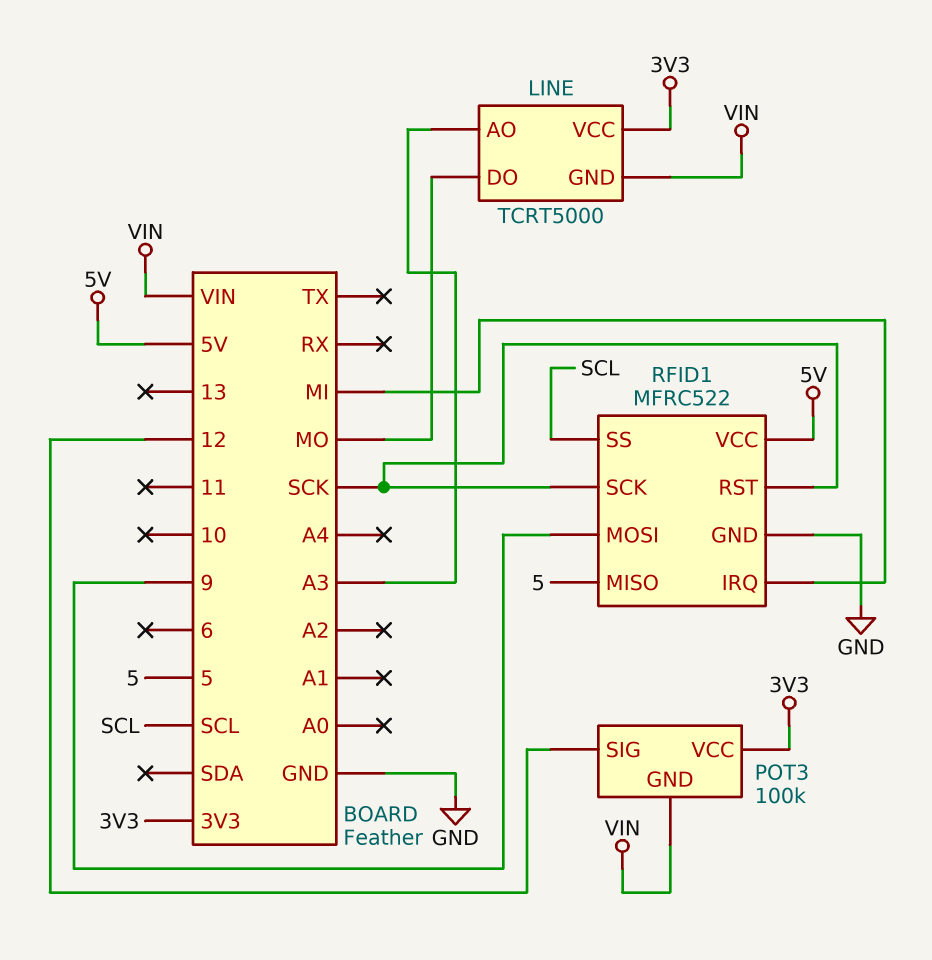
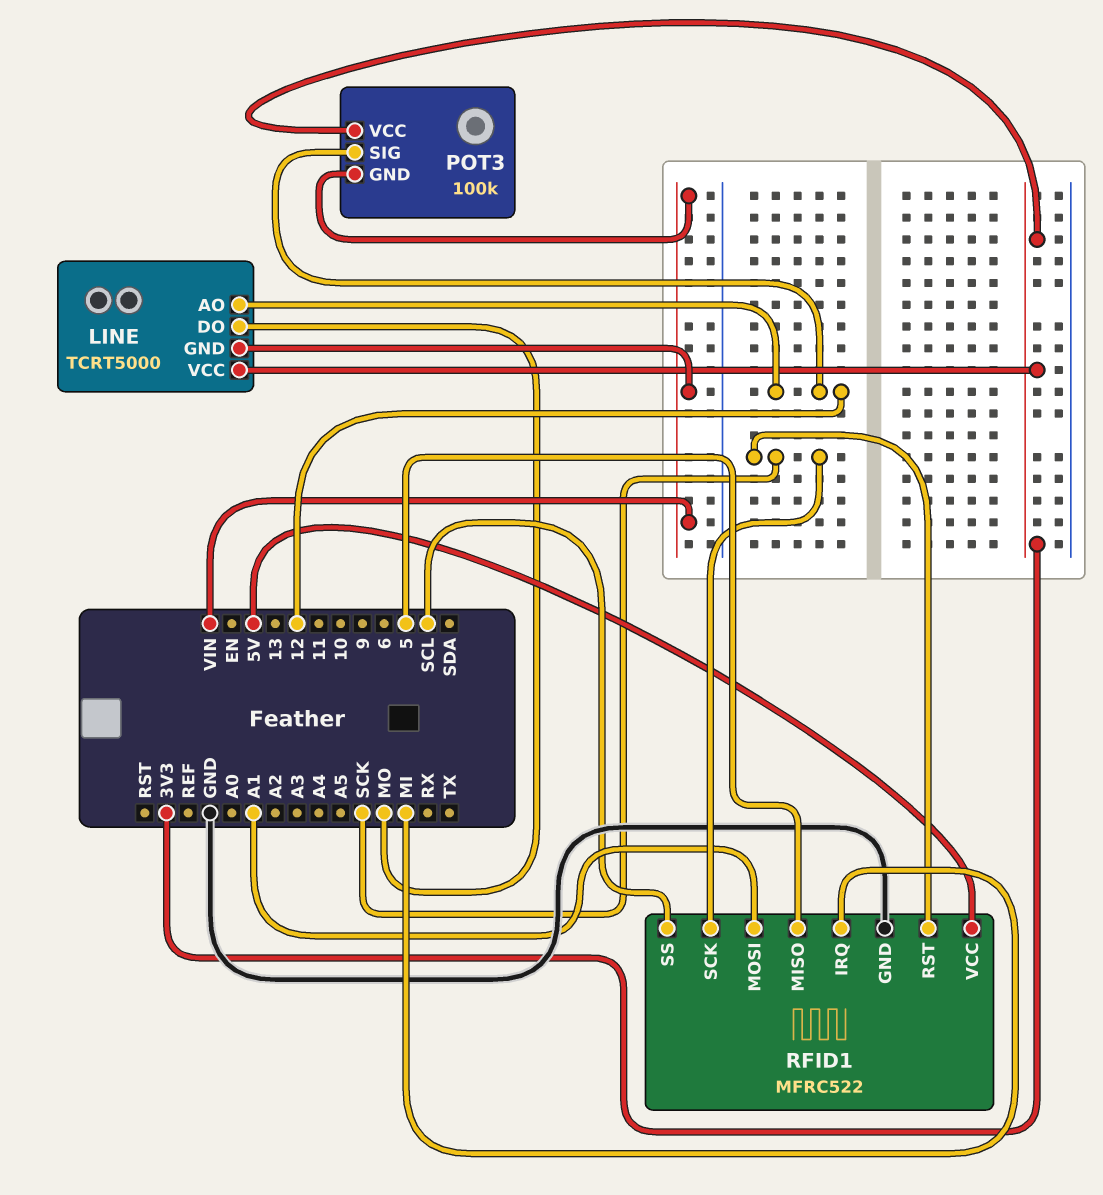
LINE pin AO: A3 -> 12
RFID1 pin MOSI: 9 -> A1

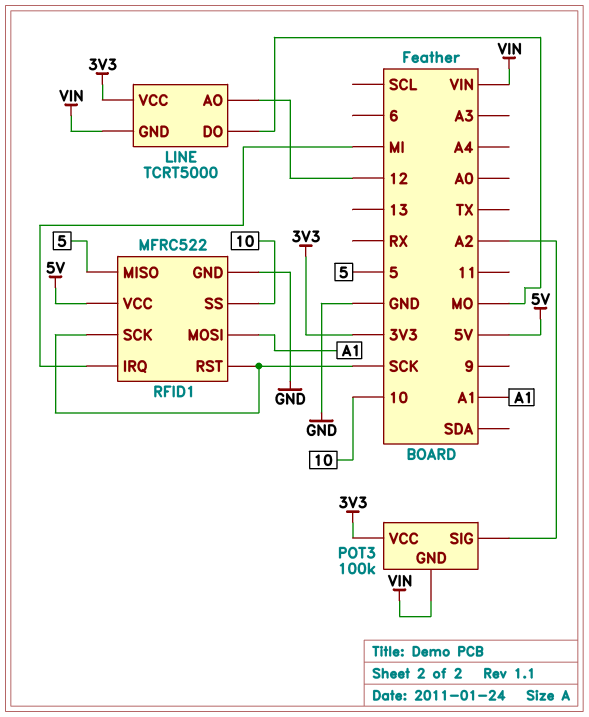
POT3 pin SIG: 12 -> A2
RFID1 pin SS: SCL -> 10

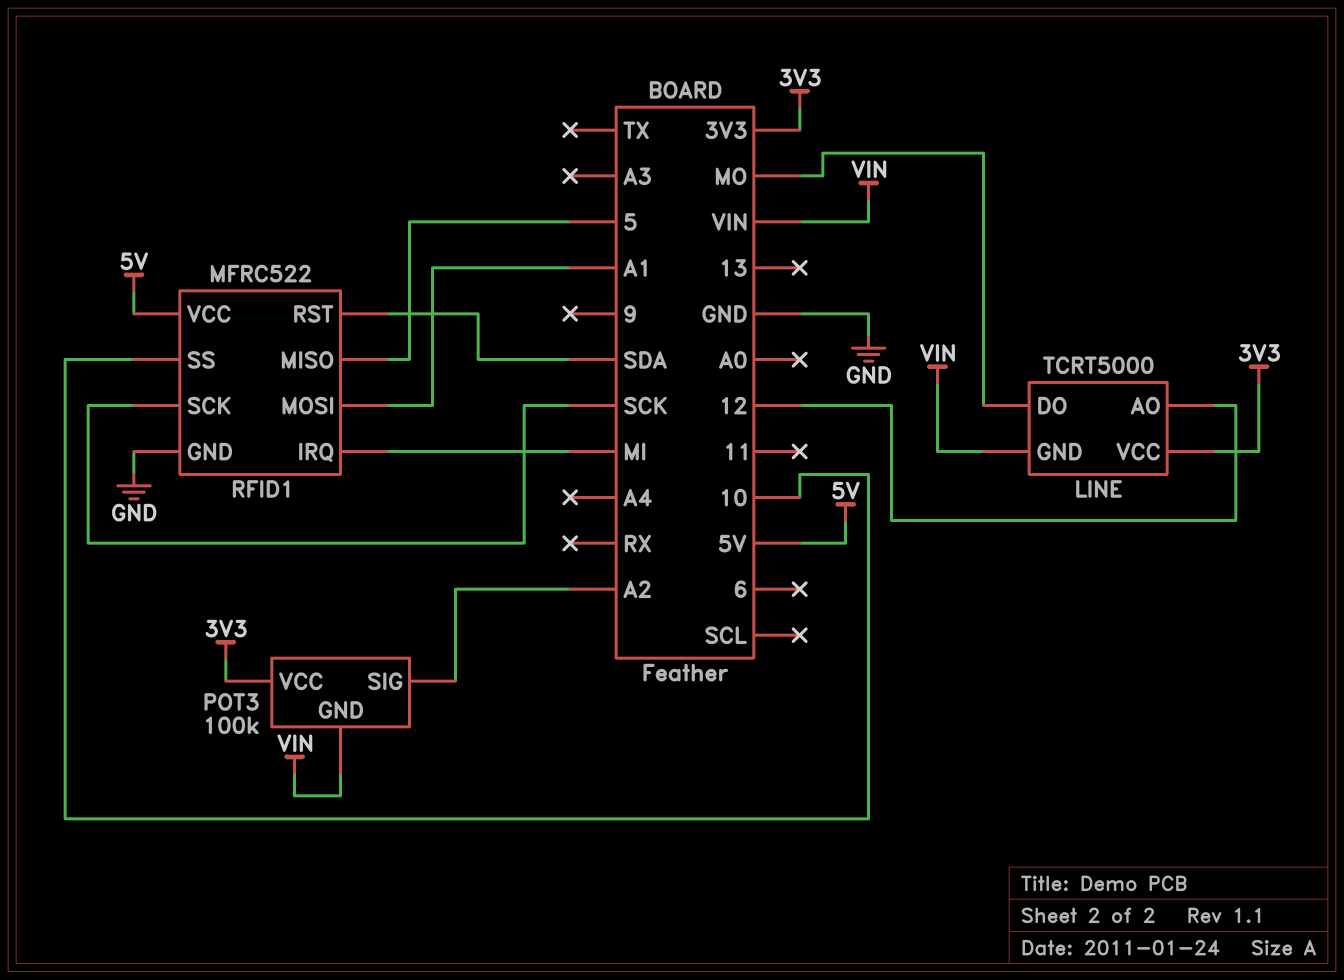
RFID1 pin RST: SCK -> SDA

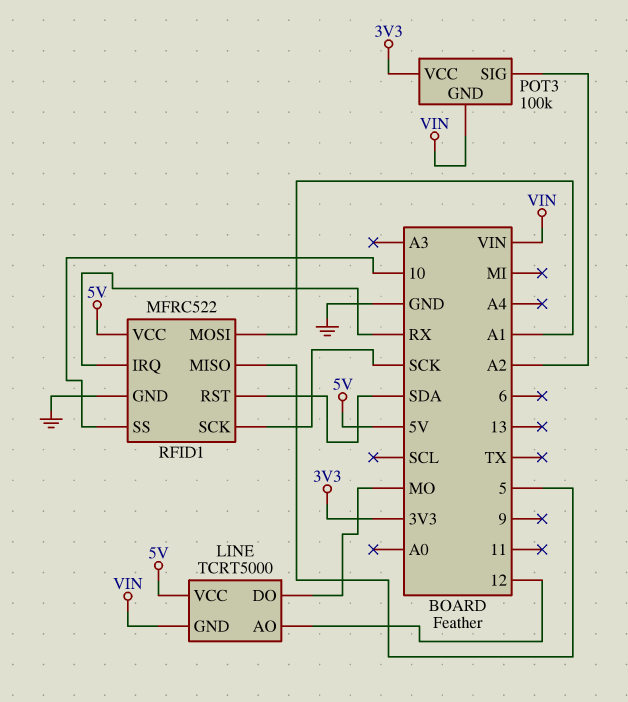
LINE pin VCC: 3V3 -> 5V
RFID1 pin IRQ: MI -> RX

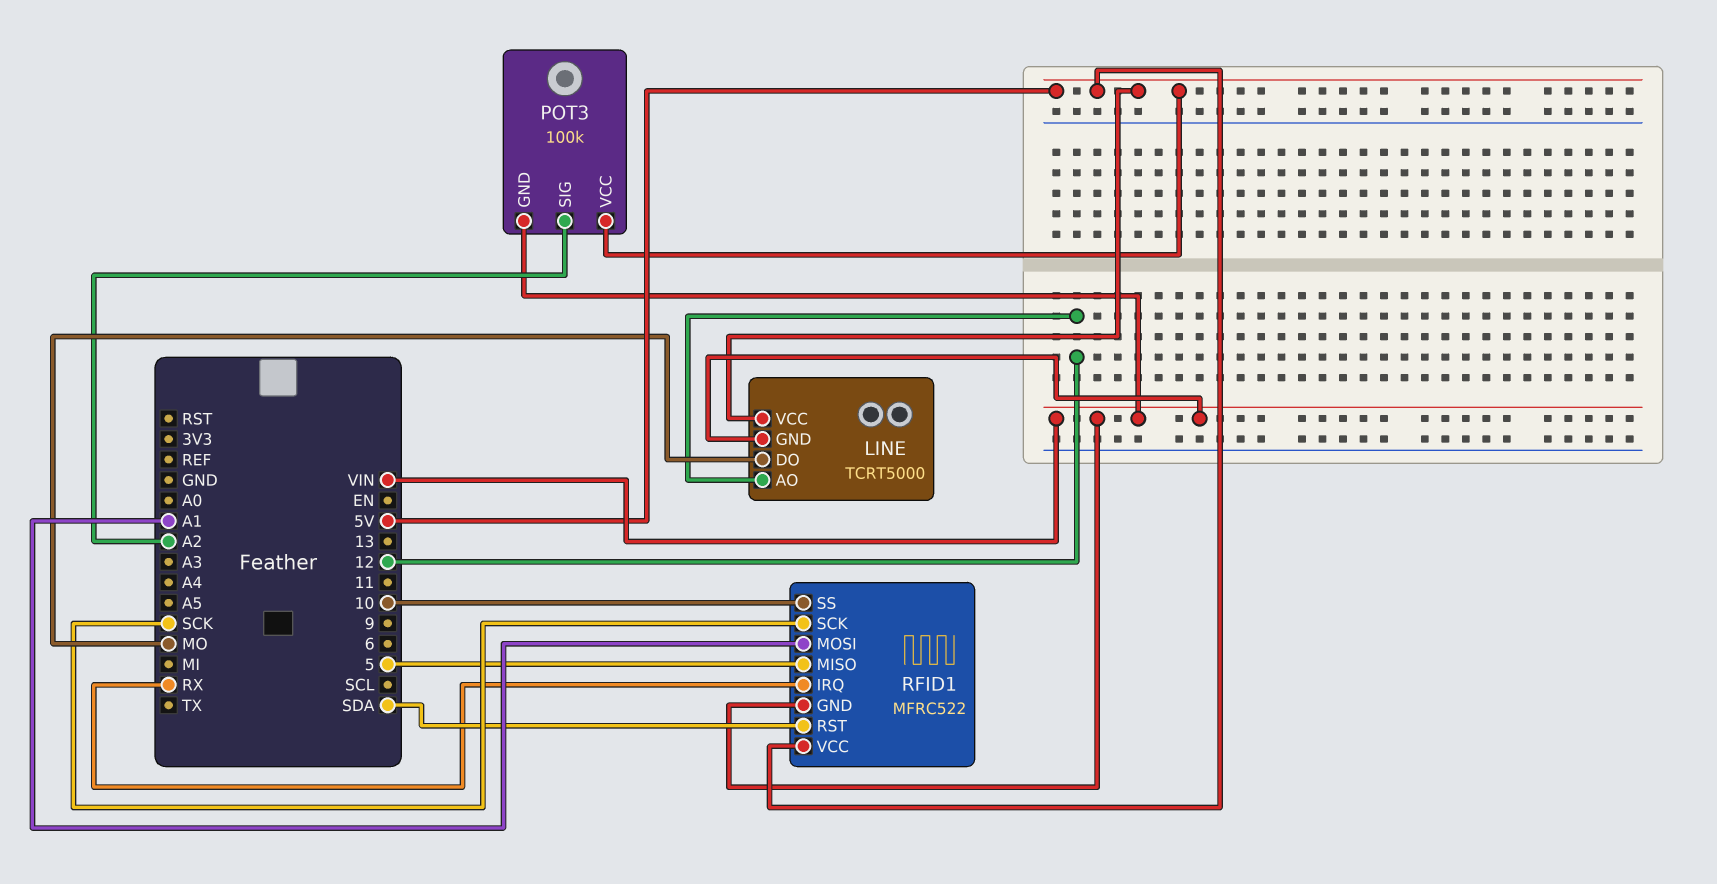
POT3 pin VCC: 3V3 -> 5V
RFID1 pin GND: GND -> VIN

